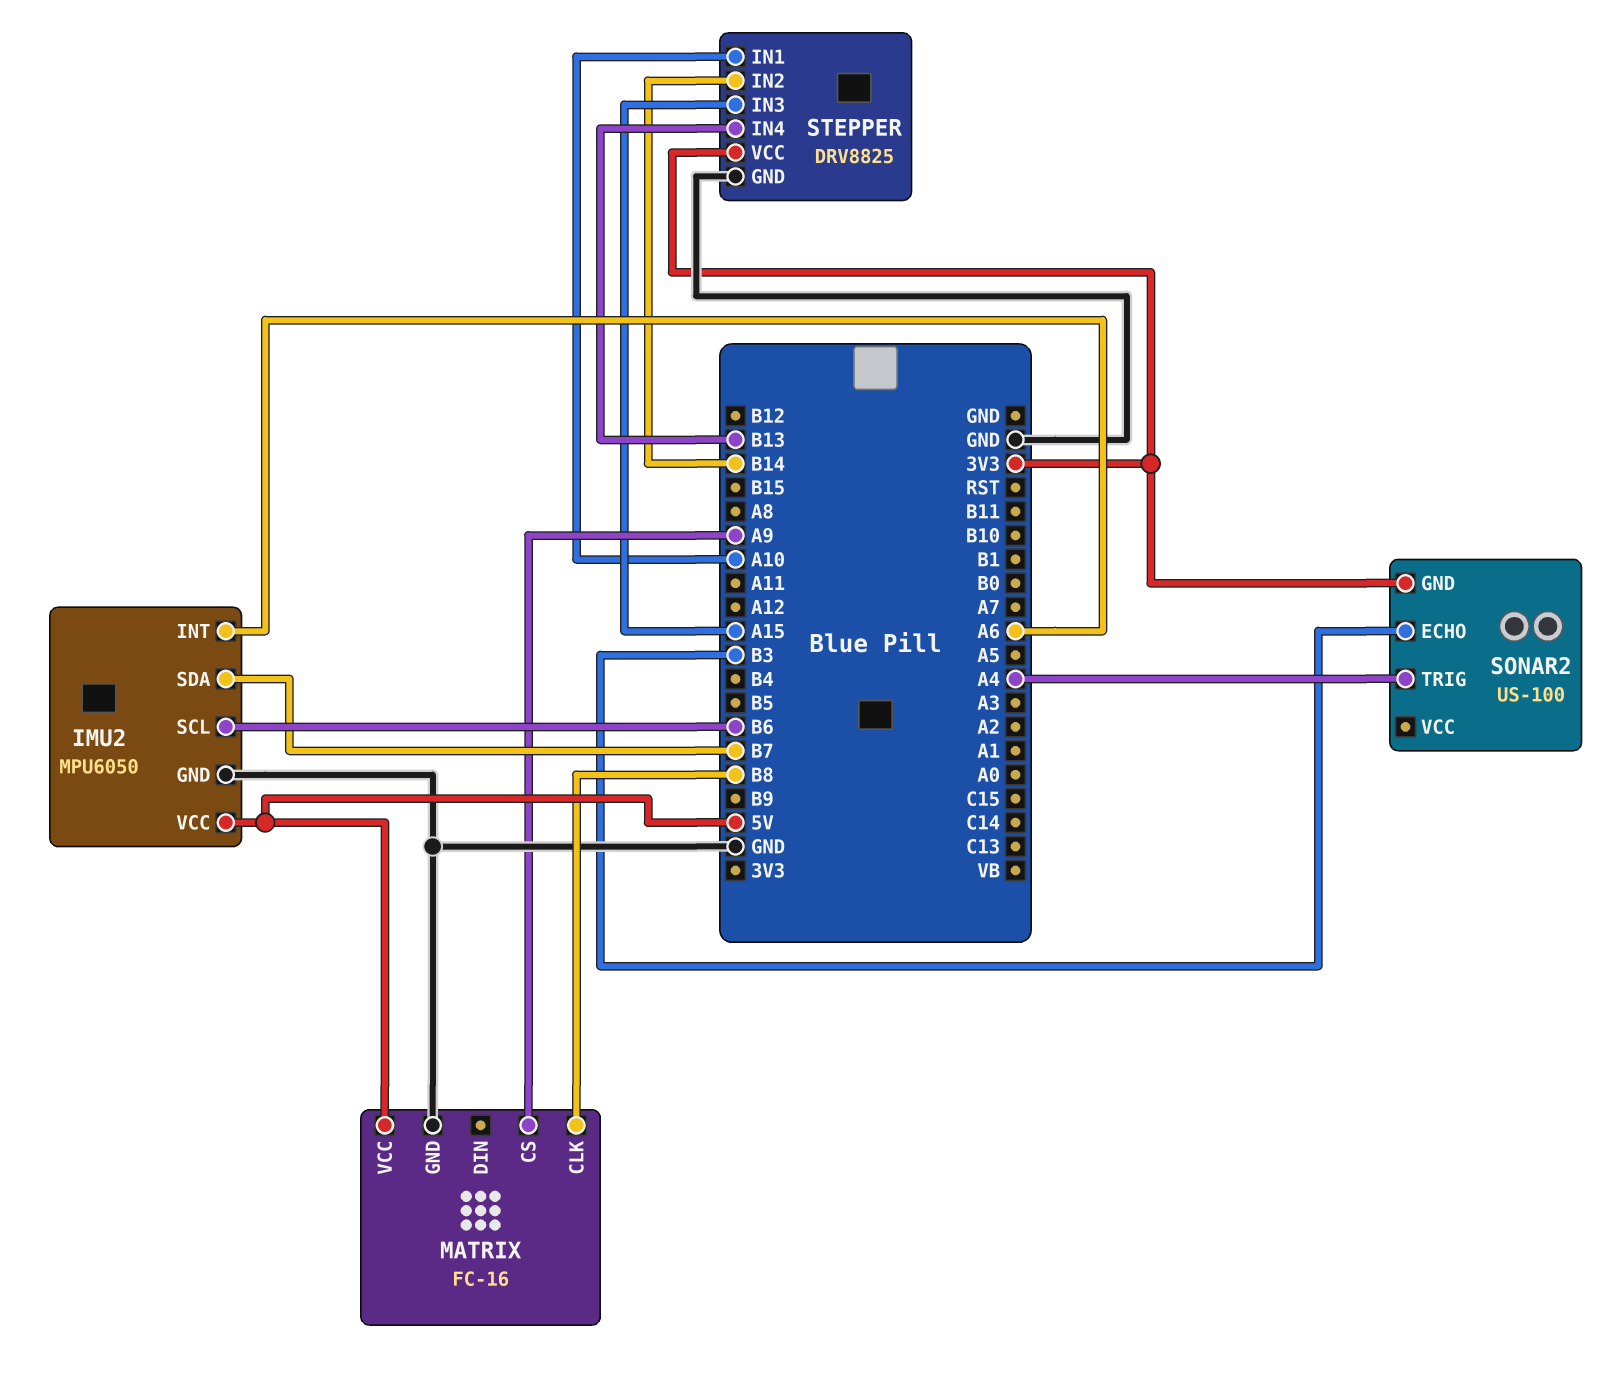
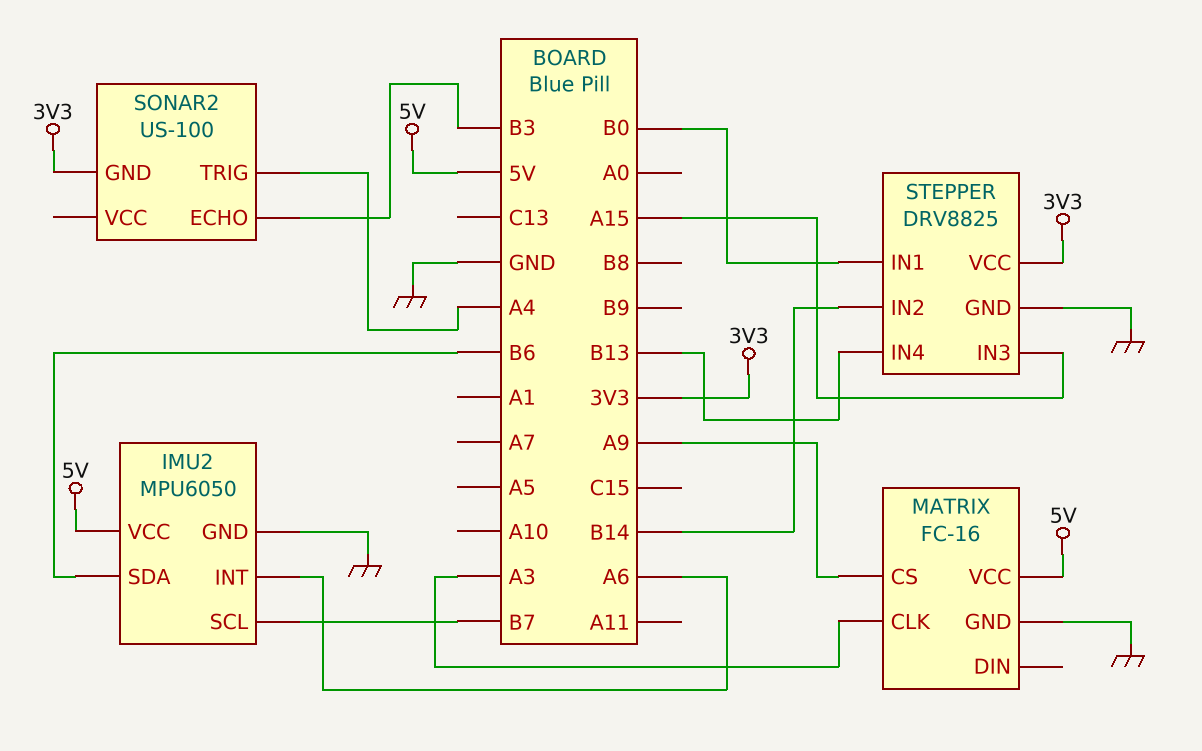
IMU2 pin SCL: B6 -> B7
IMU2 pin SDA: B7 -> B6
MATRIX pin CLK: B8 -> A3
STEPPER pin IN1: A10 -> B0

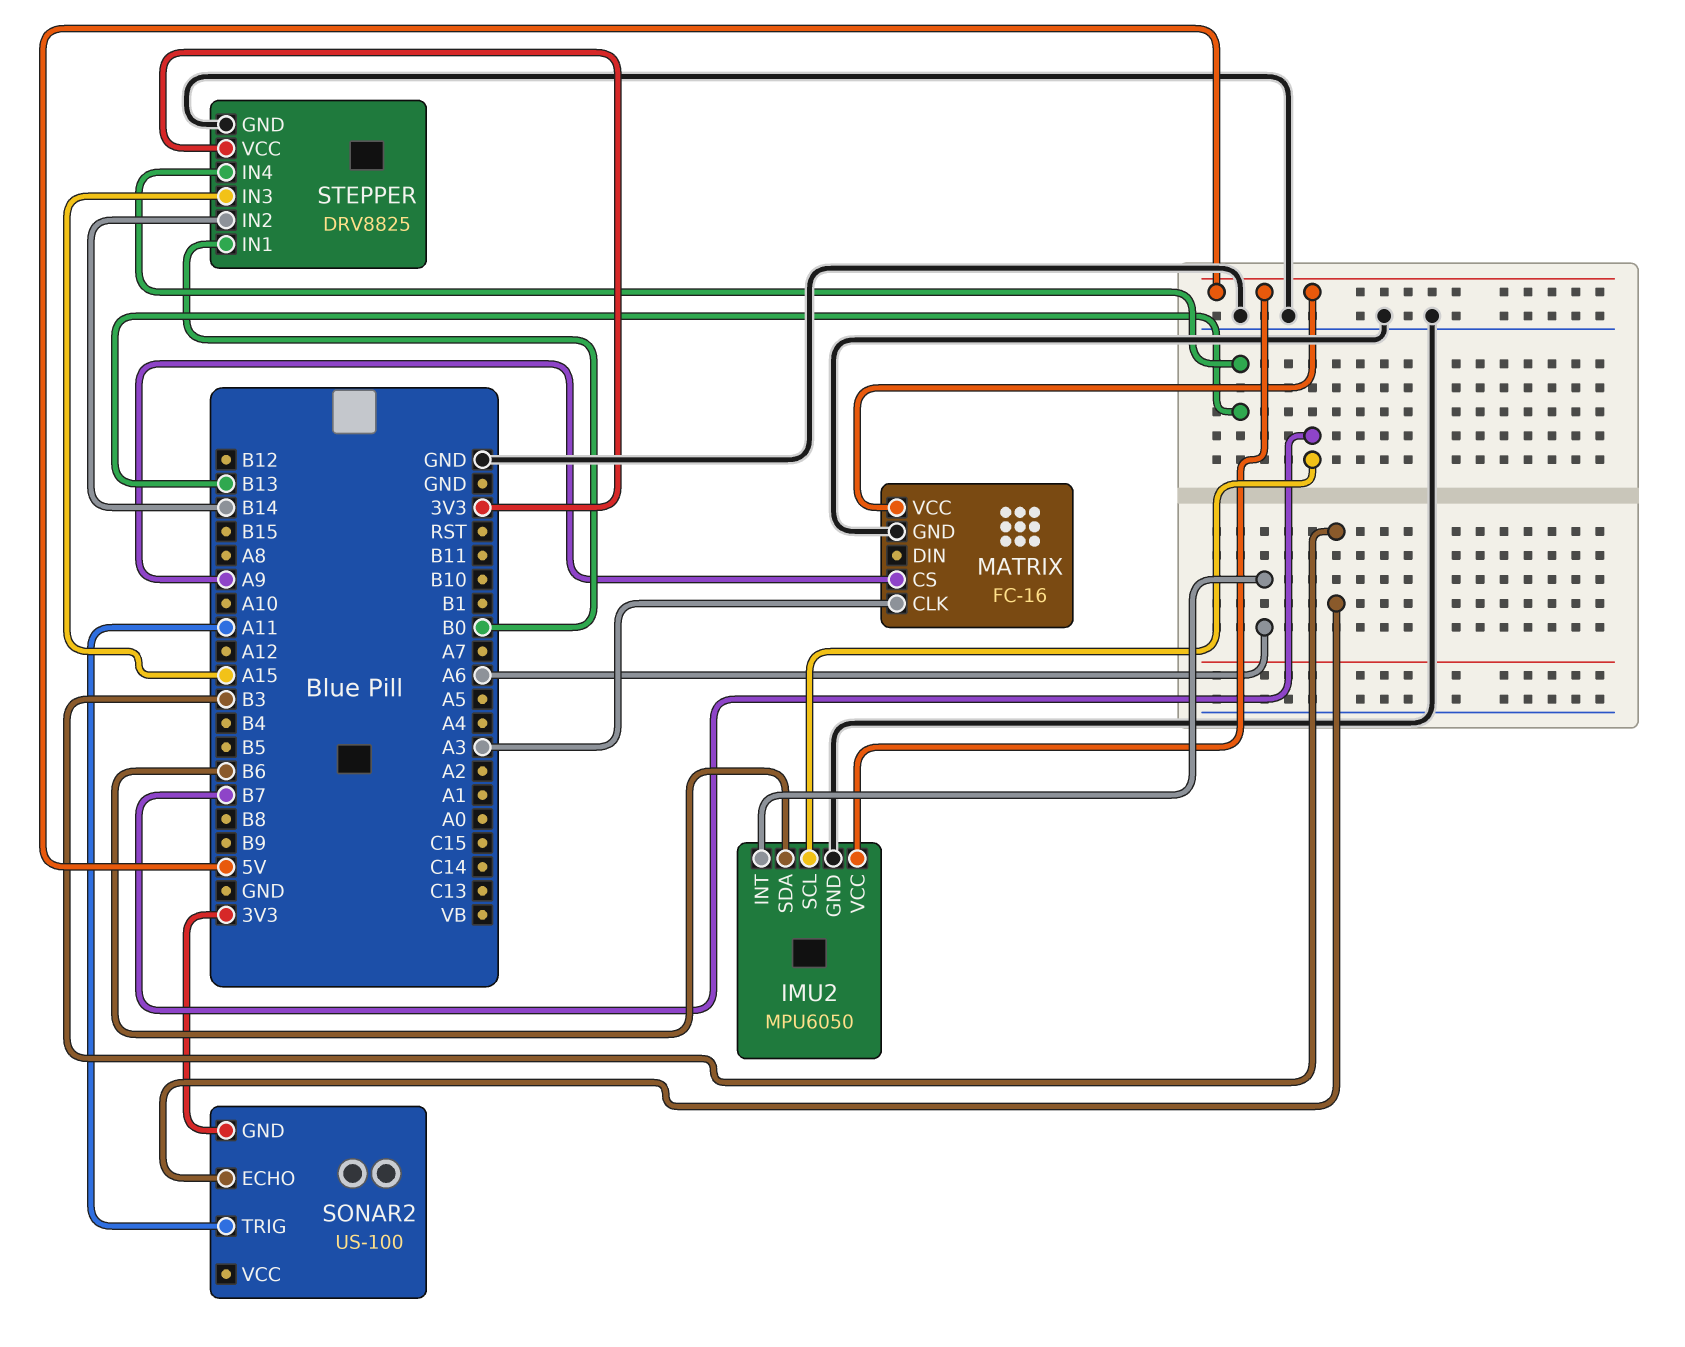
SONAR2 pin TRIG: A4 -> A11

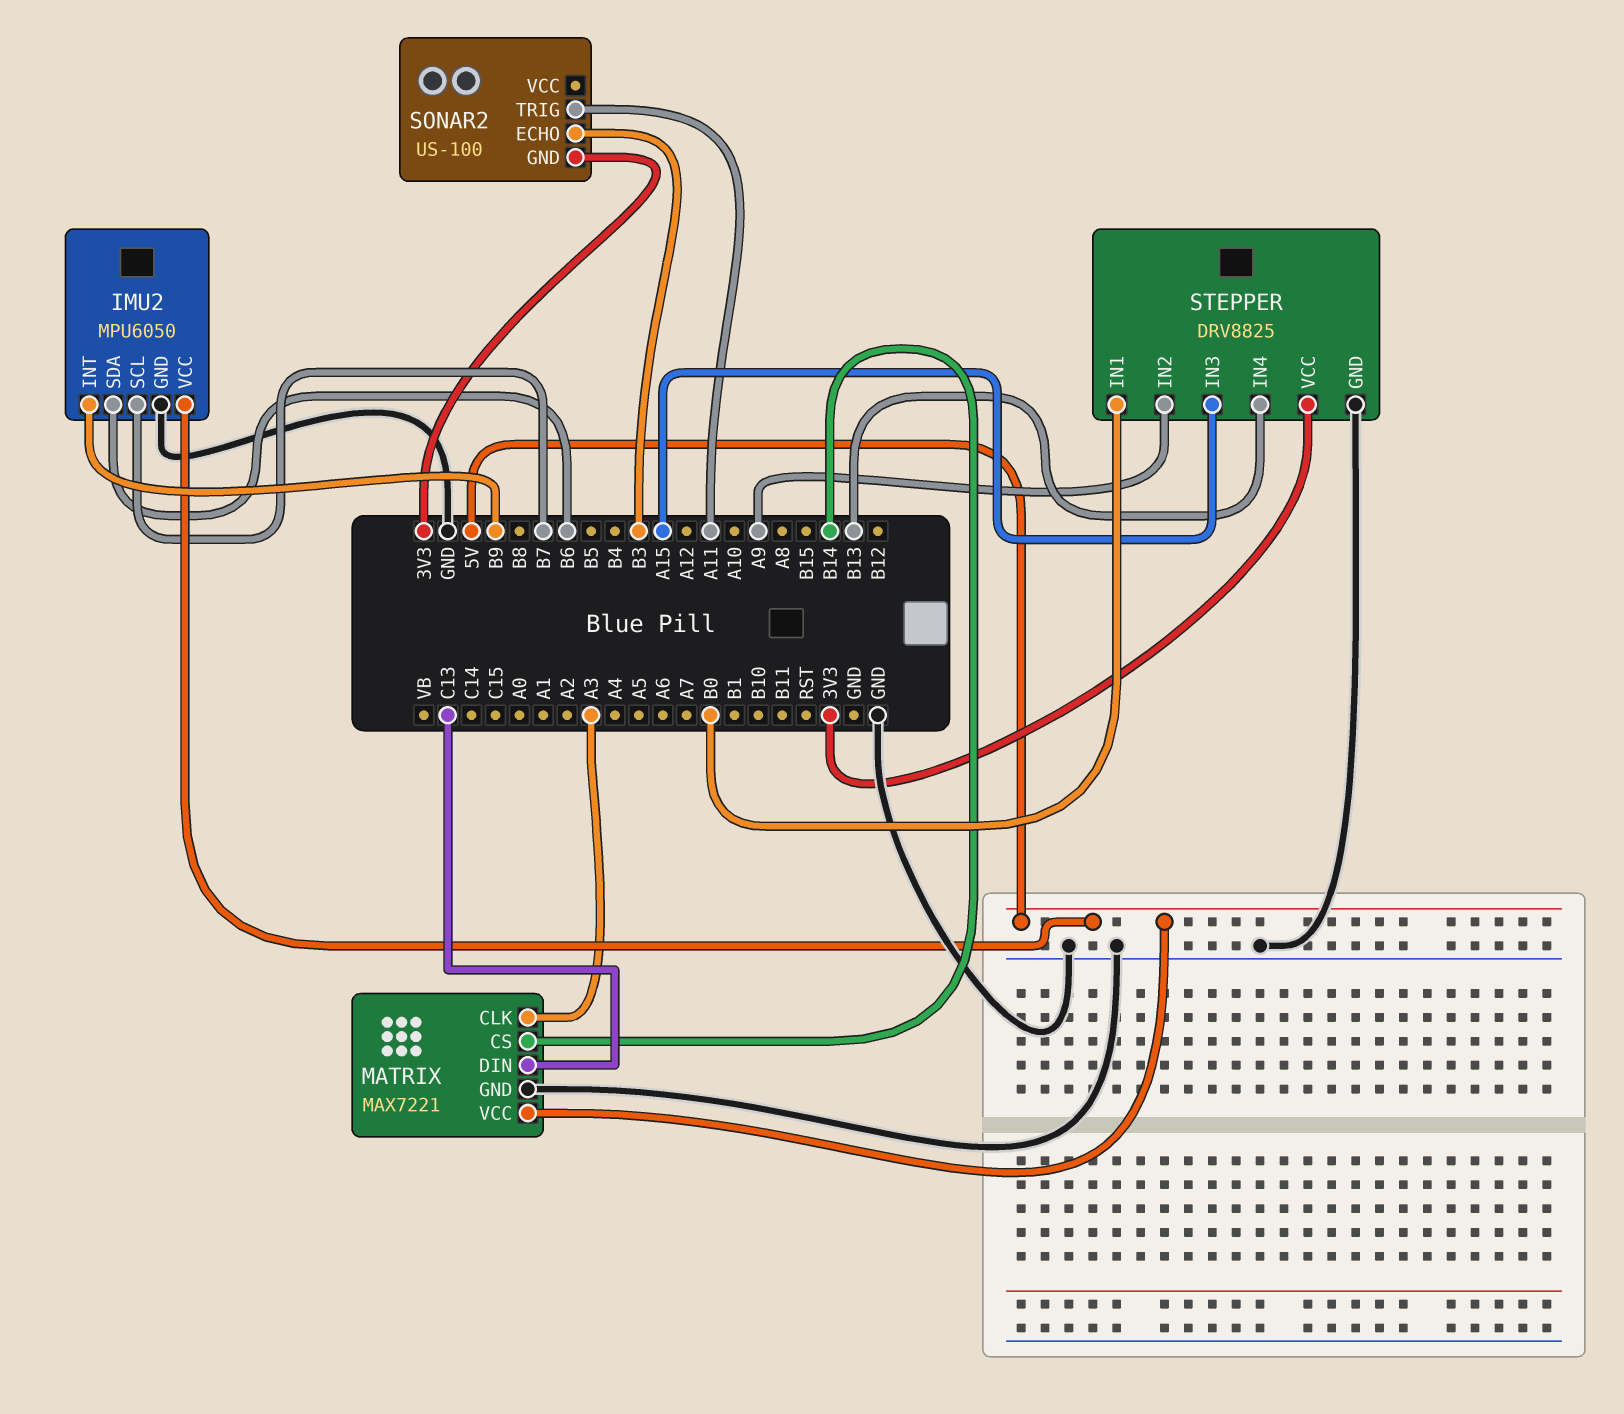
IMU2 pin INT: A6 -> B9
MATRIX: FC-16 -> MAX7221
MATRIX pin CS: A9 -> B14
MATRIX pin DIN: none -> C13
STEPPER pin IN2: B14 -> A9

